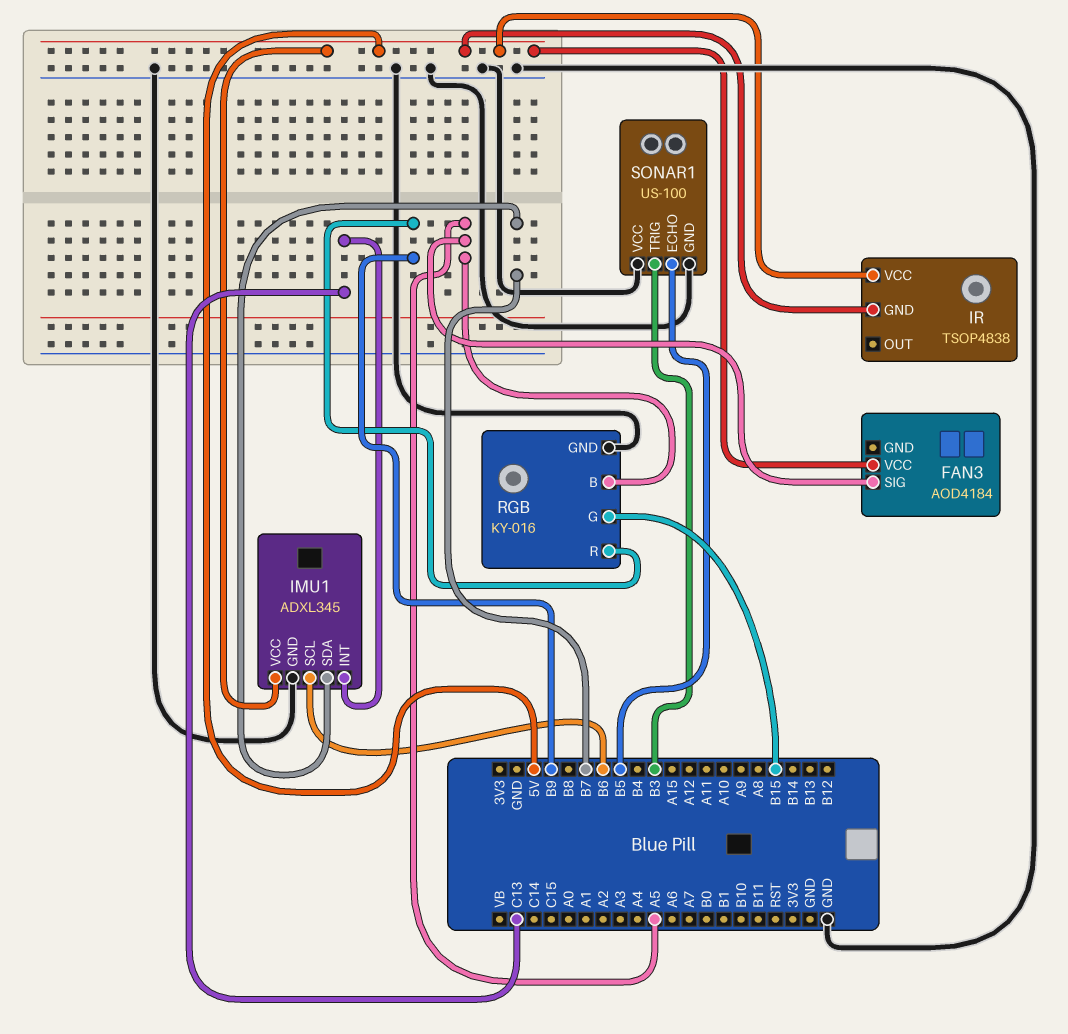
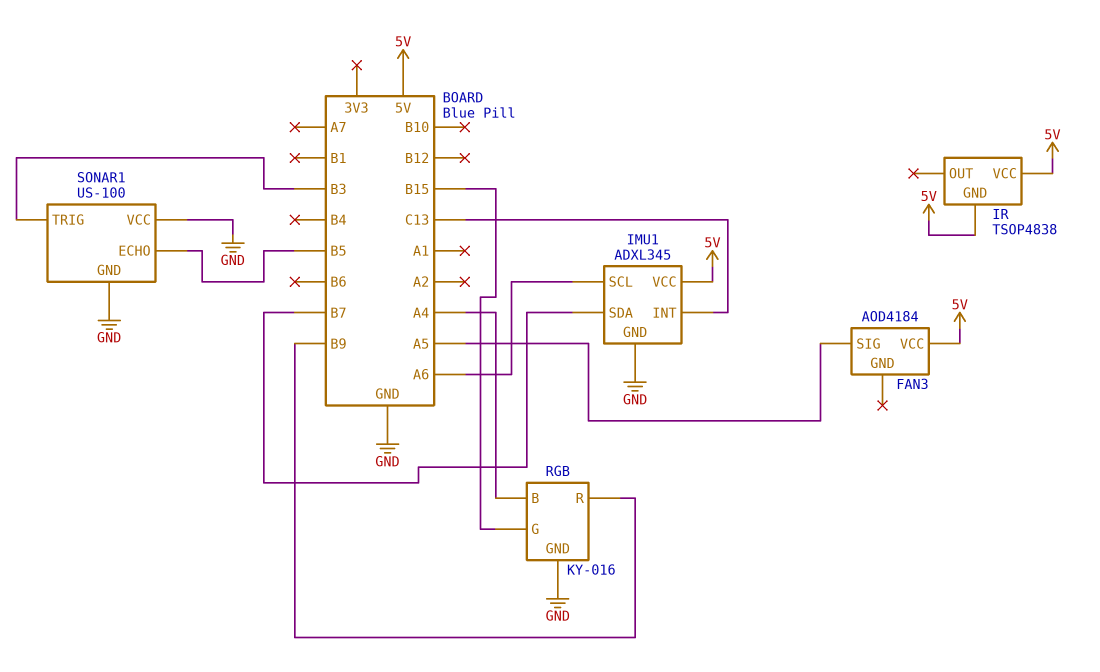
IMU1 pin SCL: B6 -> A6
RGB pin B: A5 -> A4

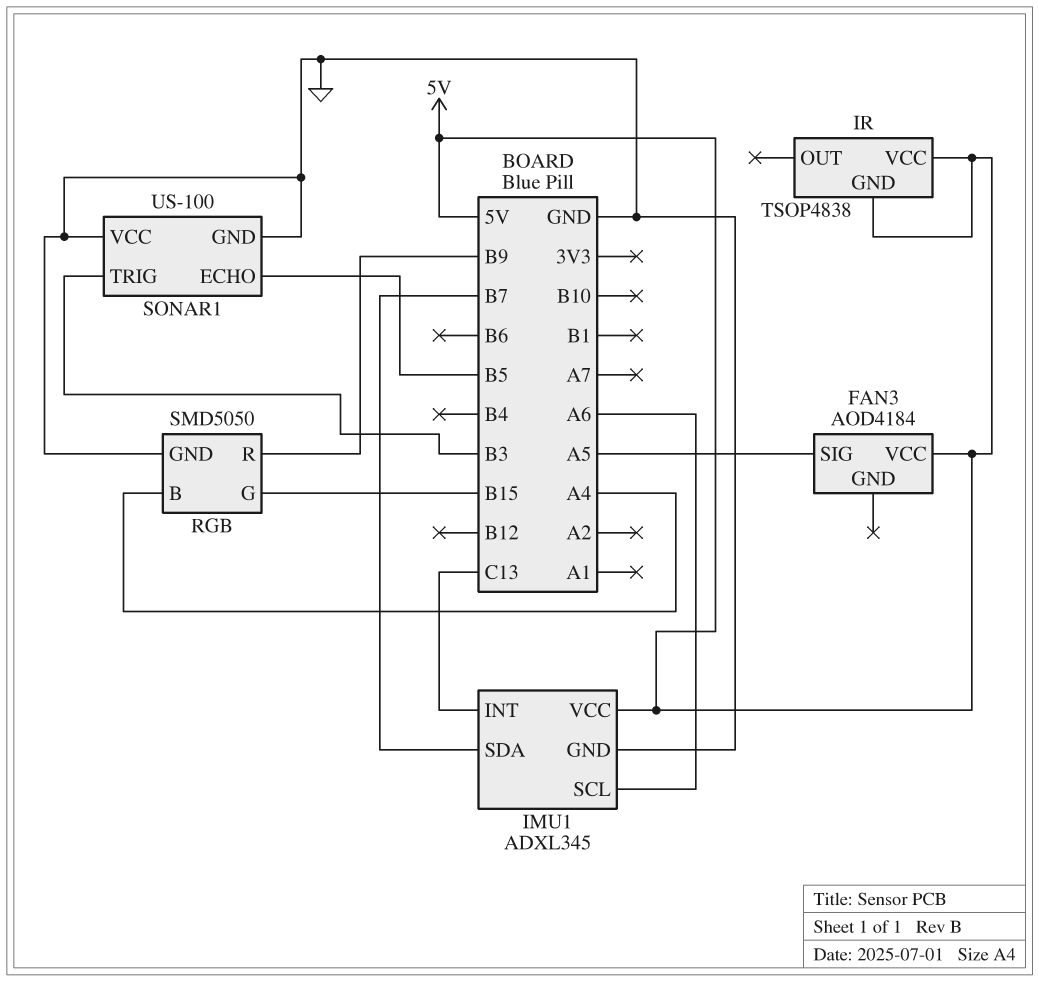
RGB: KY-016 -> SMD5050

